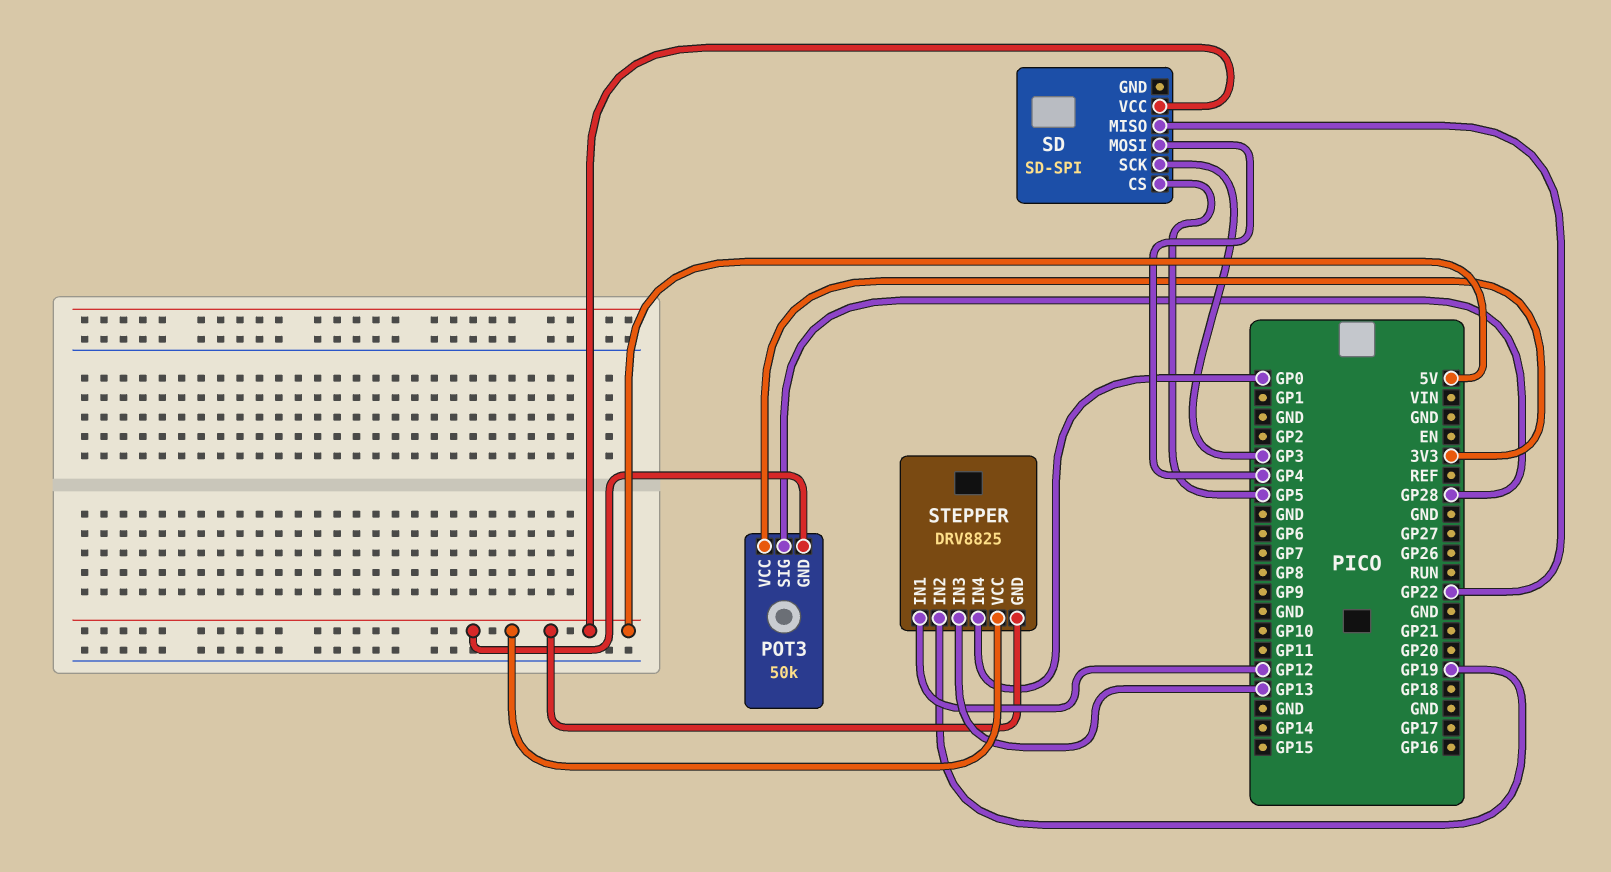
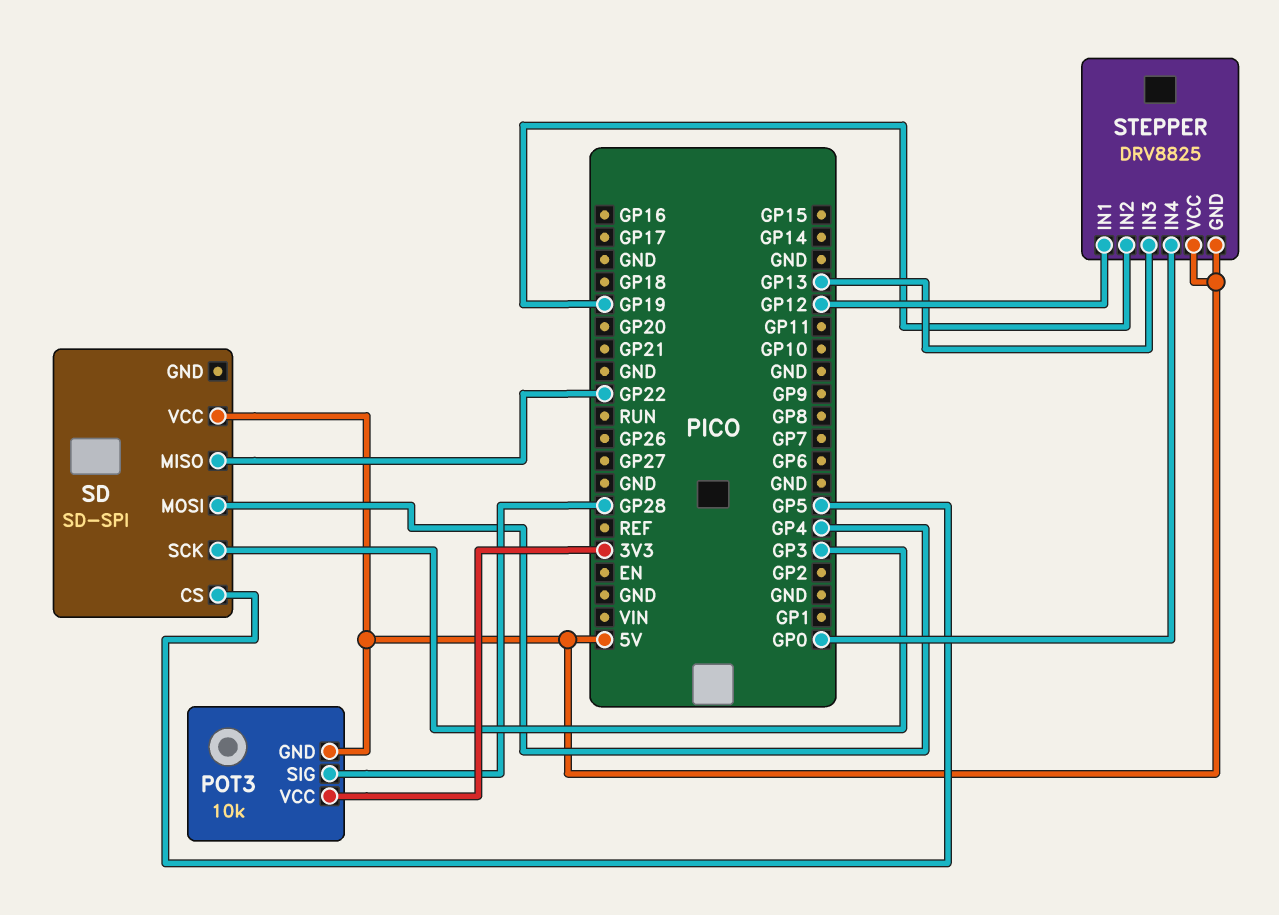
POT3: 50k -> 10k

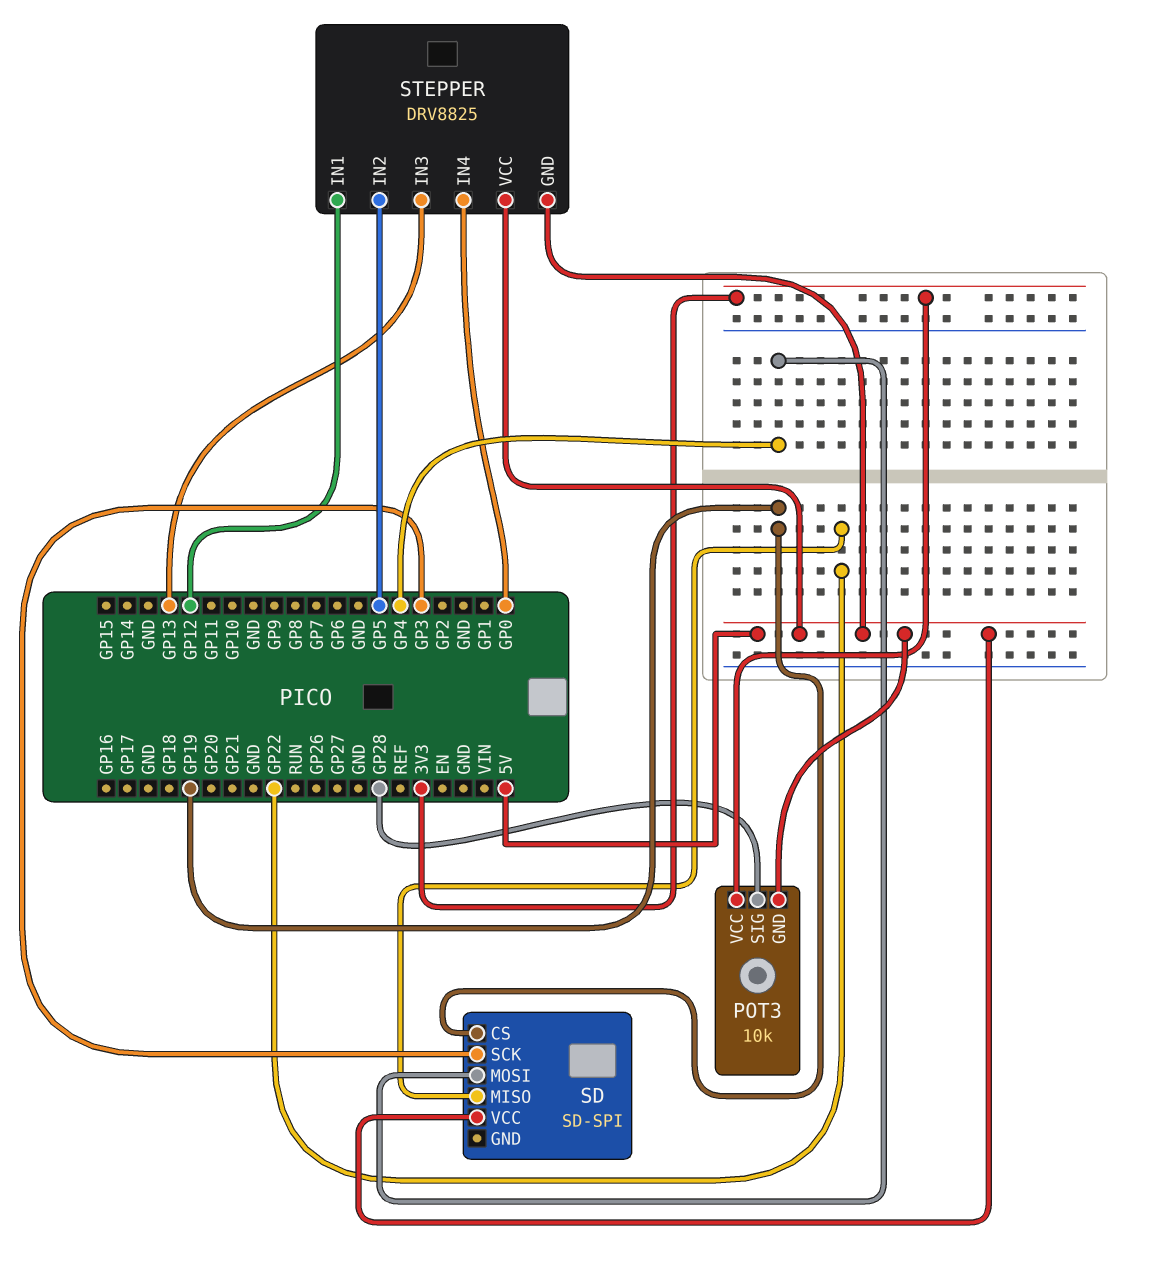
SD pin CS: GP5 -> GP19
STEPPER pin IN2: GP19 -> GP5

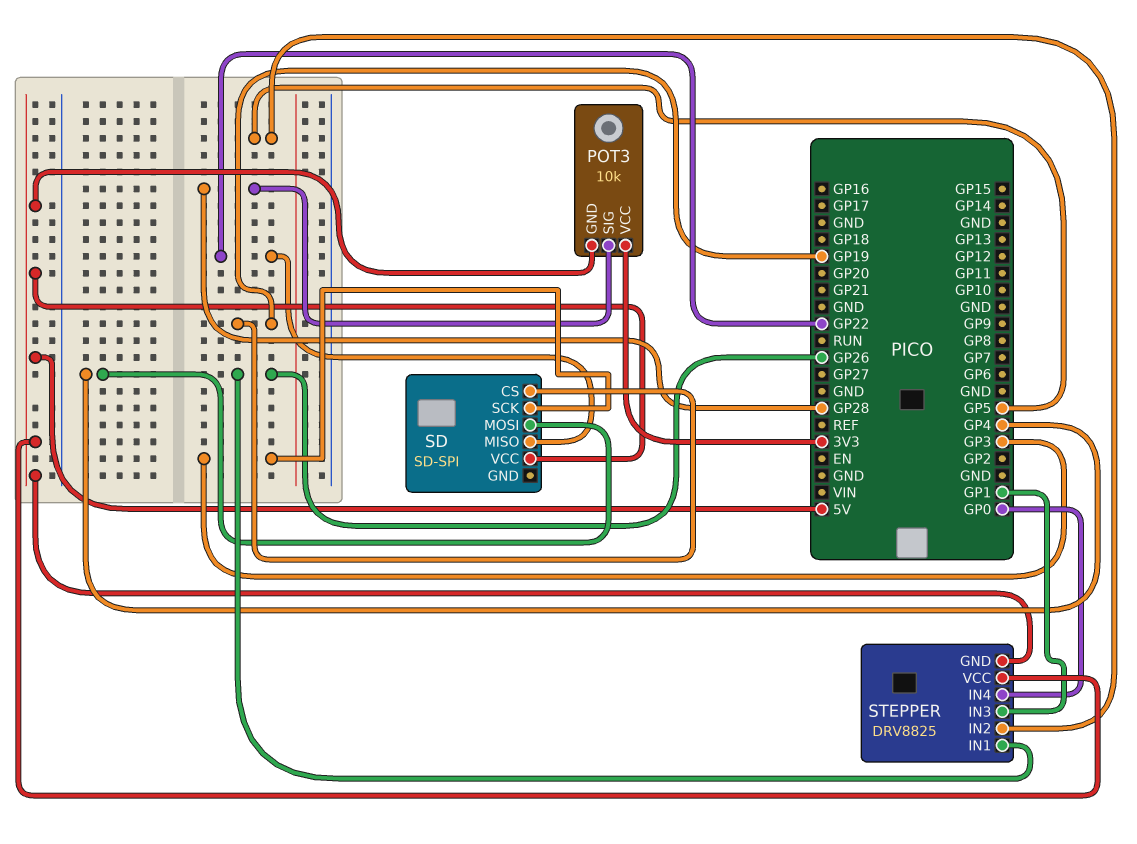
STEPPER pin IN1: GP12 -> GP26
STEPPER pin IN3: GP13 -> GP1

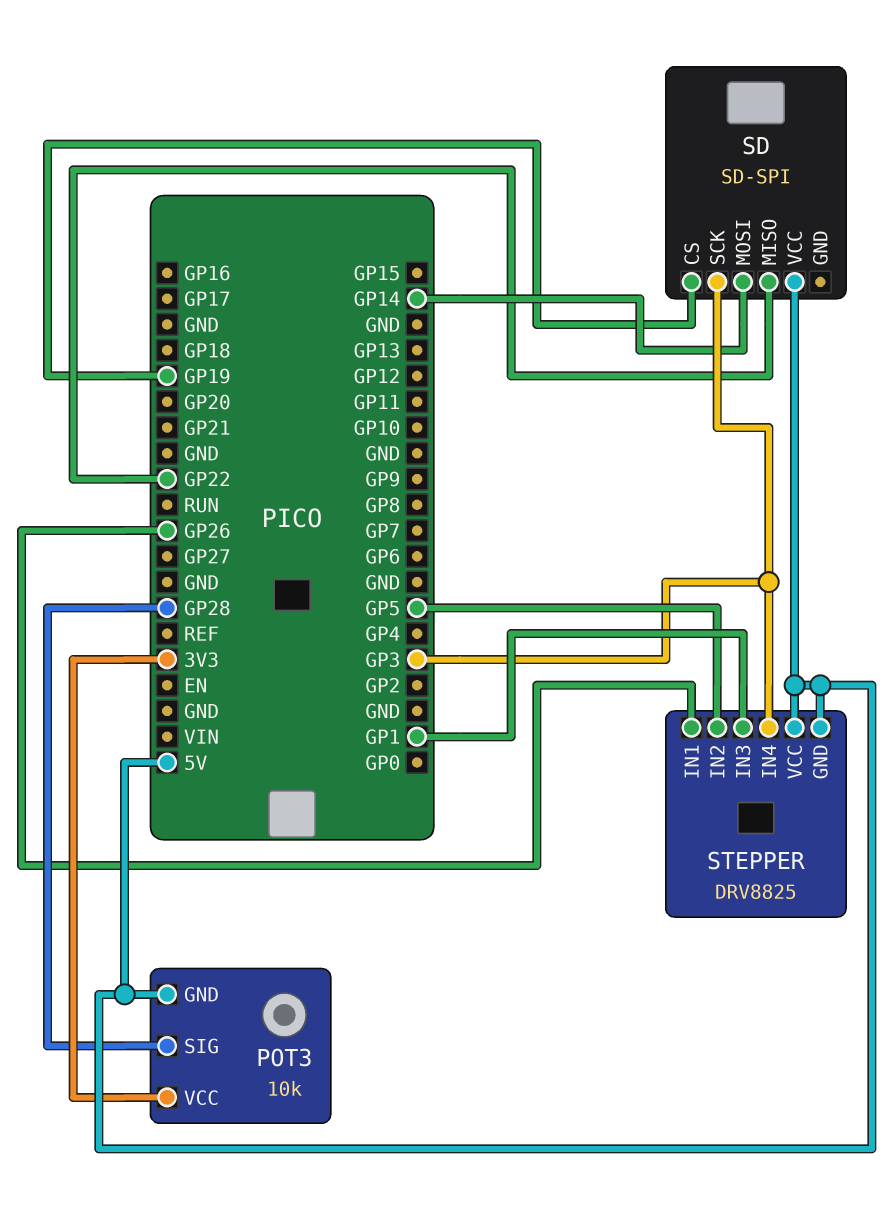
SD pin MOSI: GP4 -> GP14
STEPPER pin IN4: GP0 -> GP3

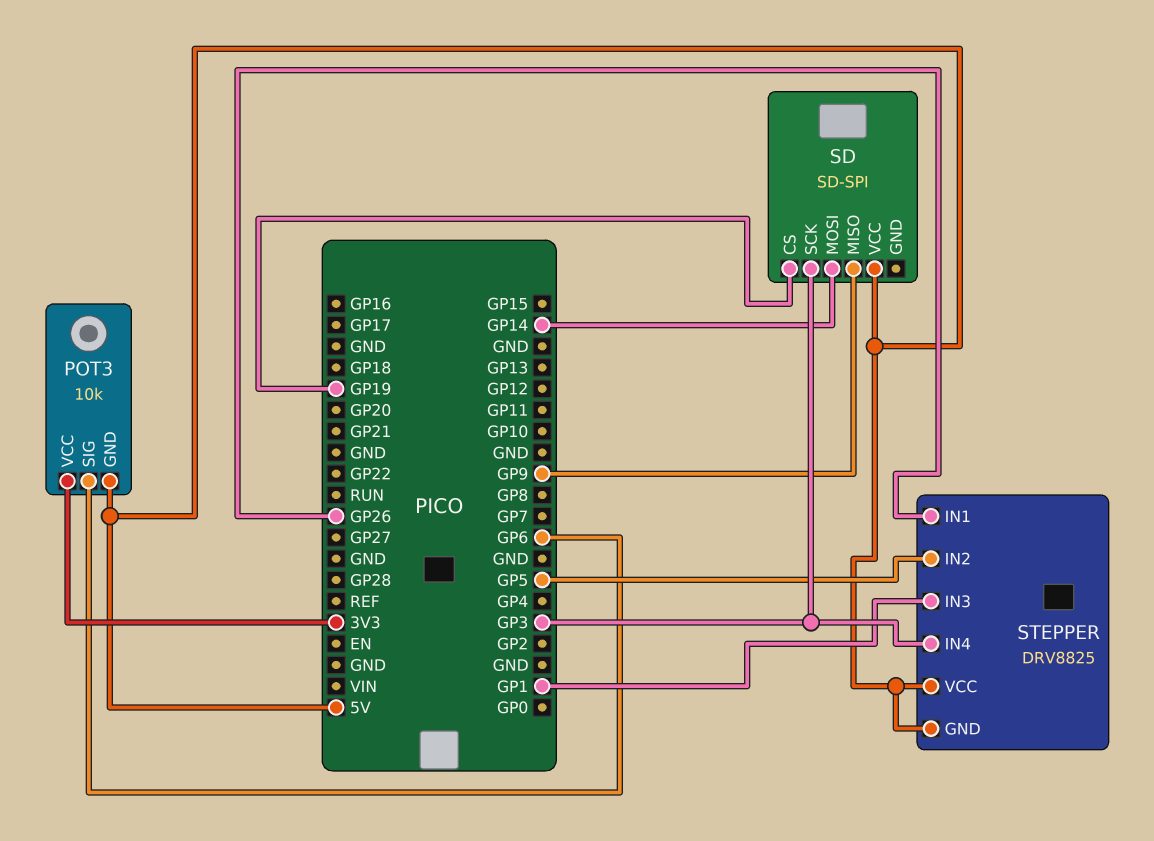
POT3 pin SIG: GP28 -> GP6
SD pin MISO: GP22 -> GP9

